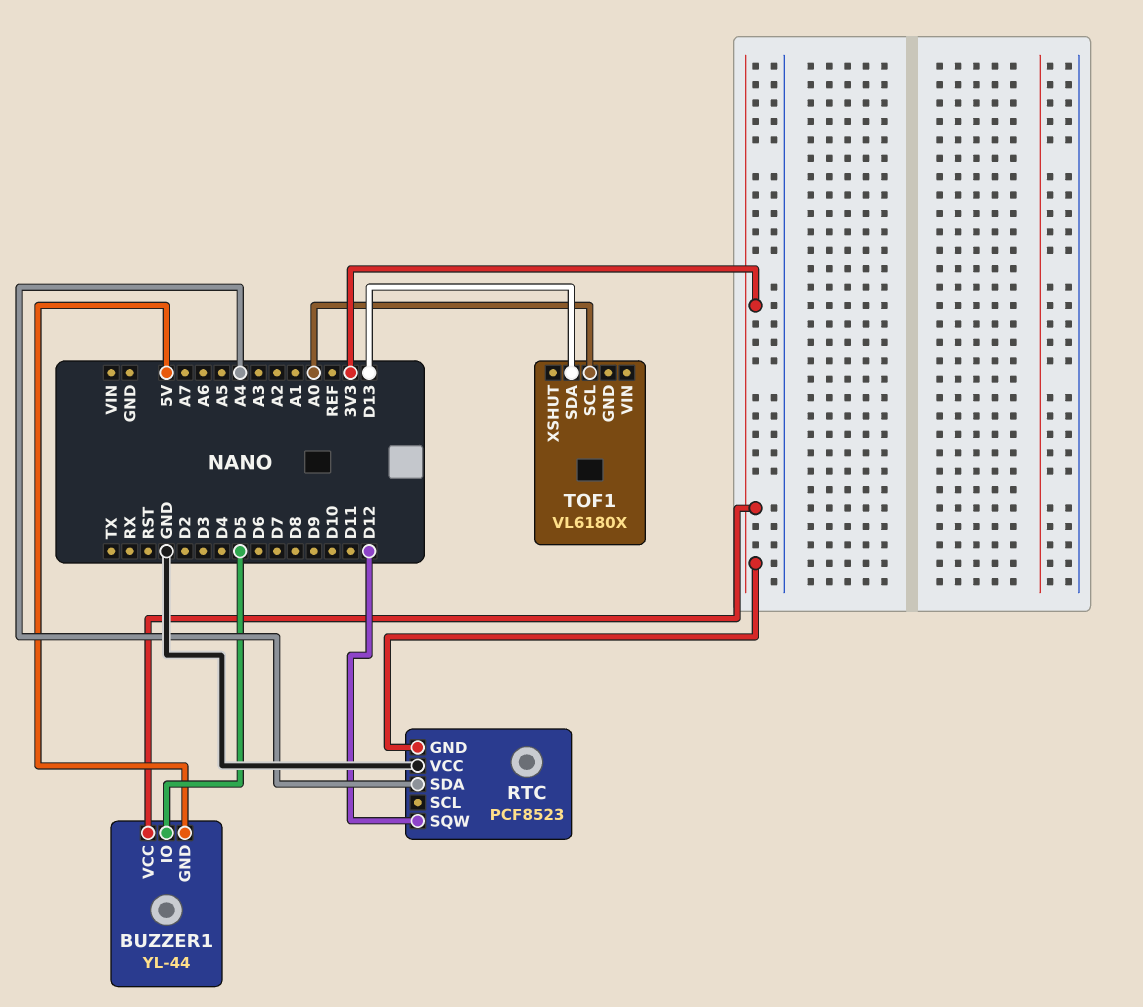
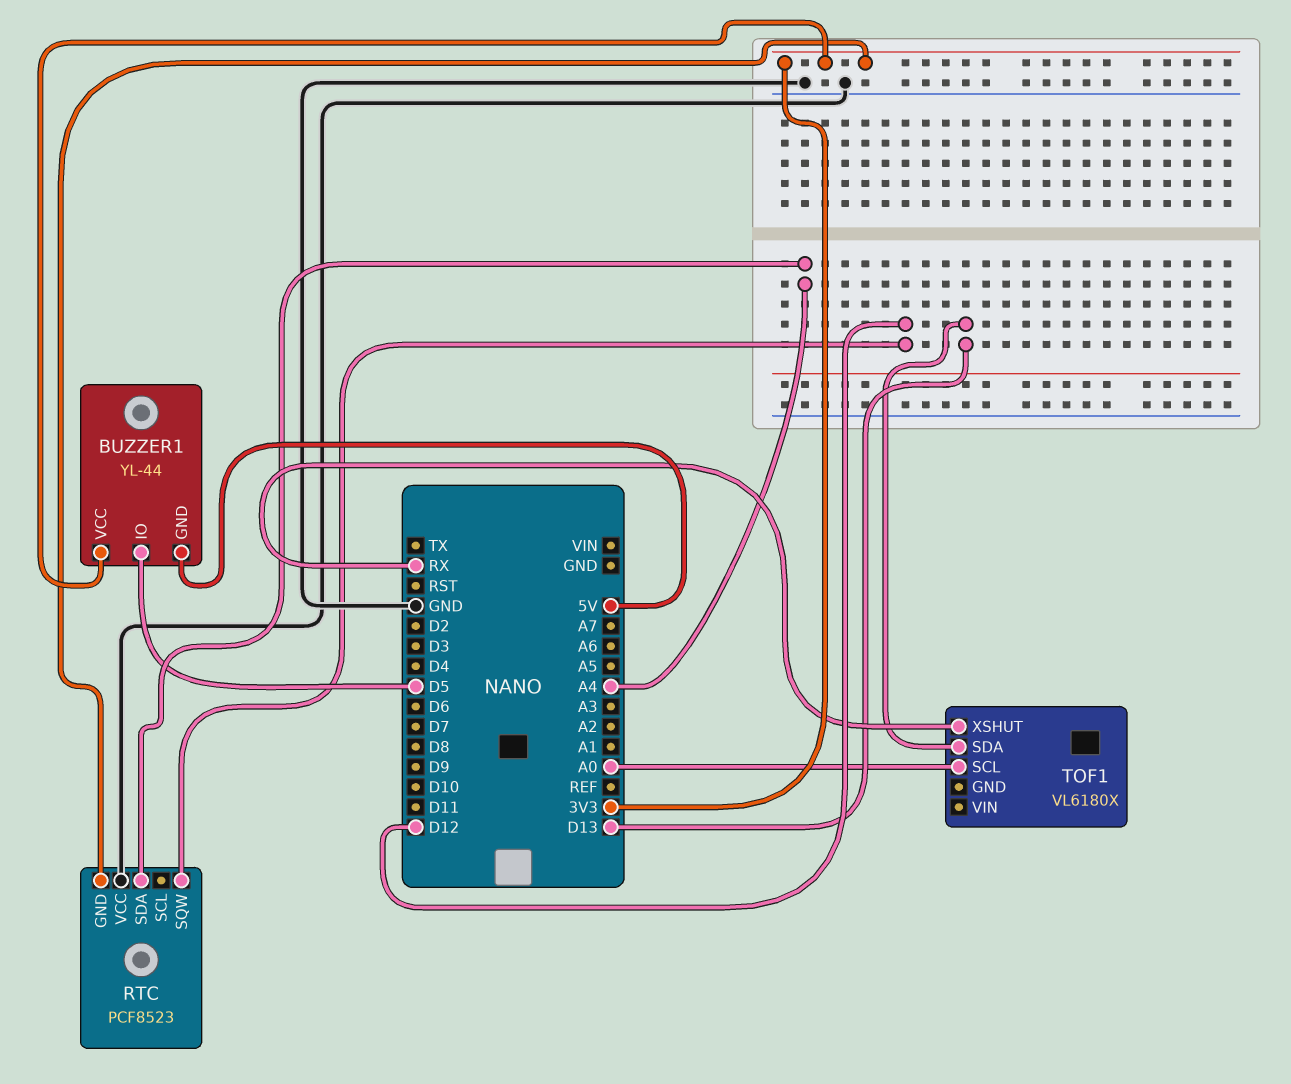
TOF1 pin XSHUT: none -> RX

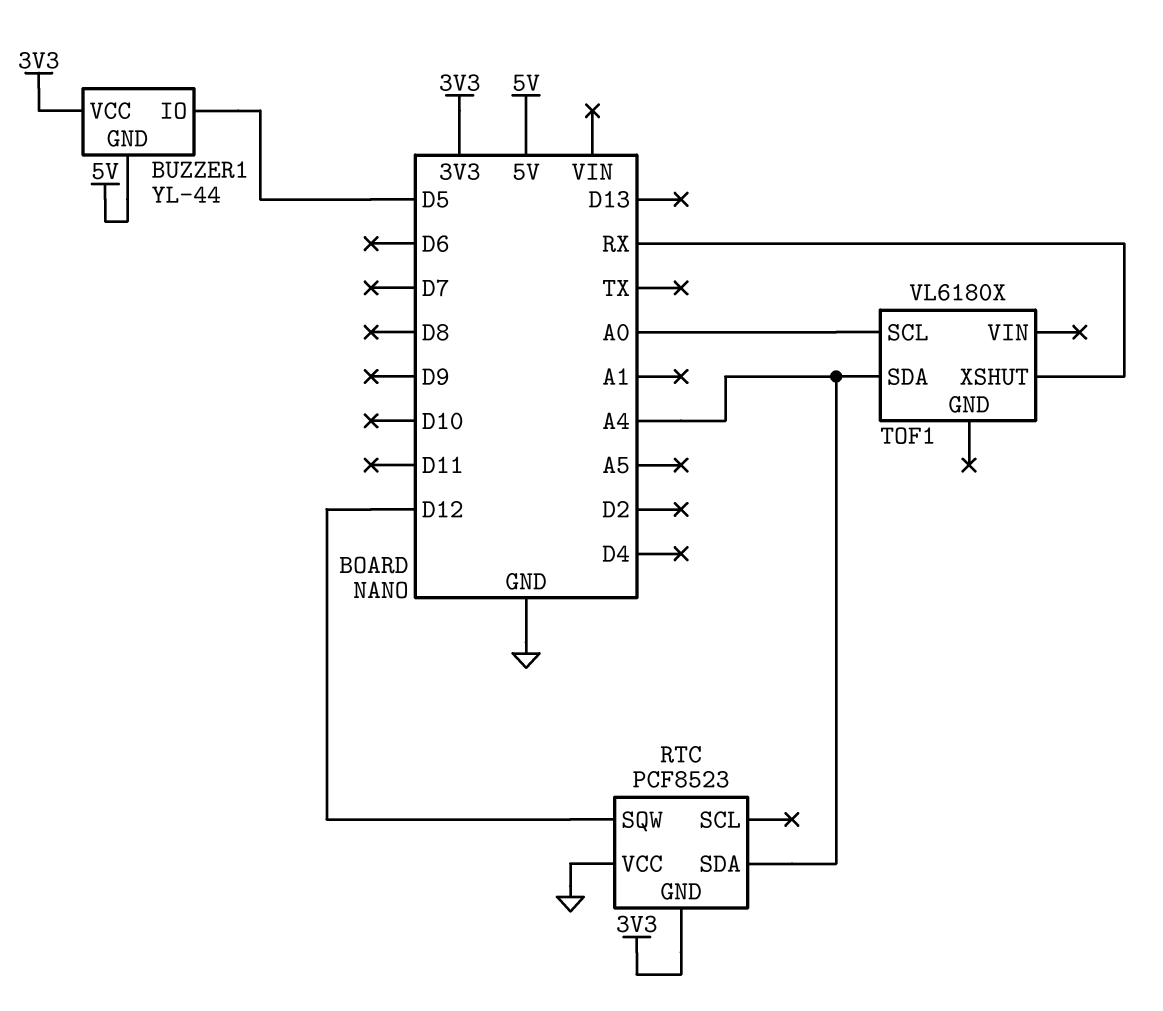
TOF1 pin SDA: D13 -> A4

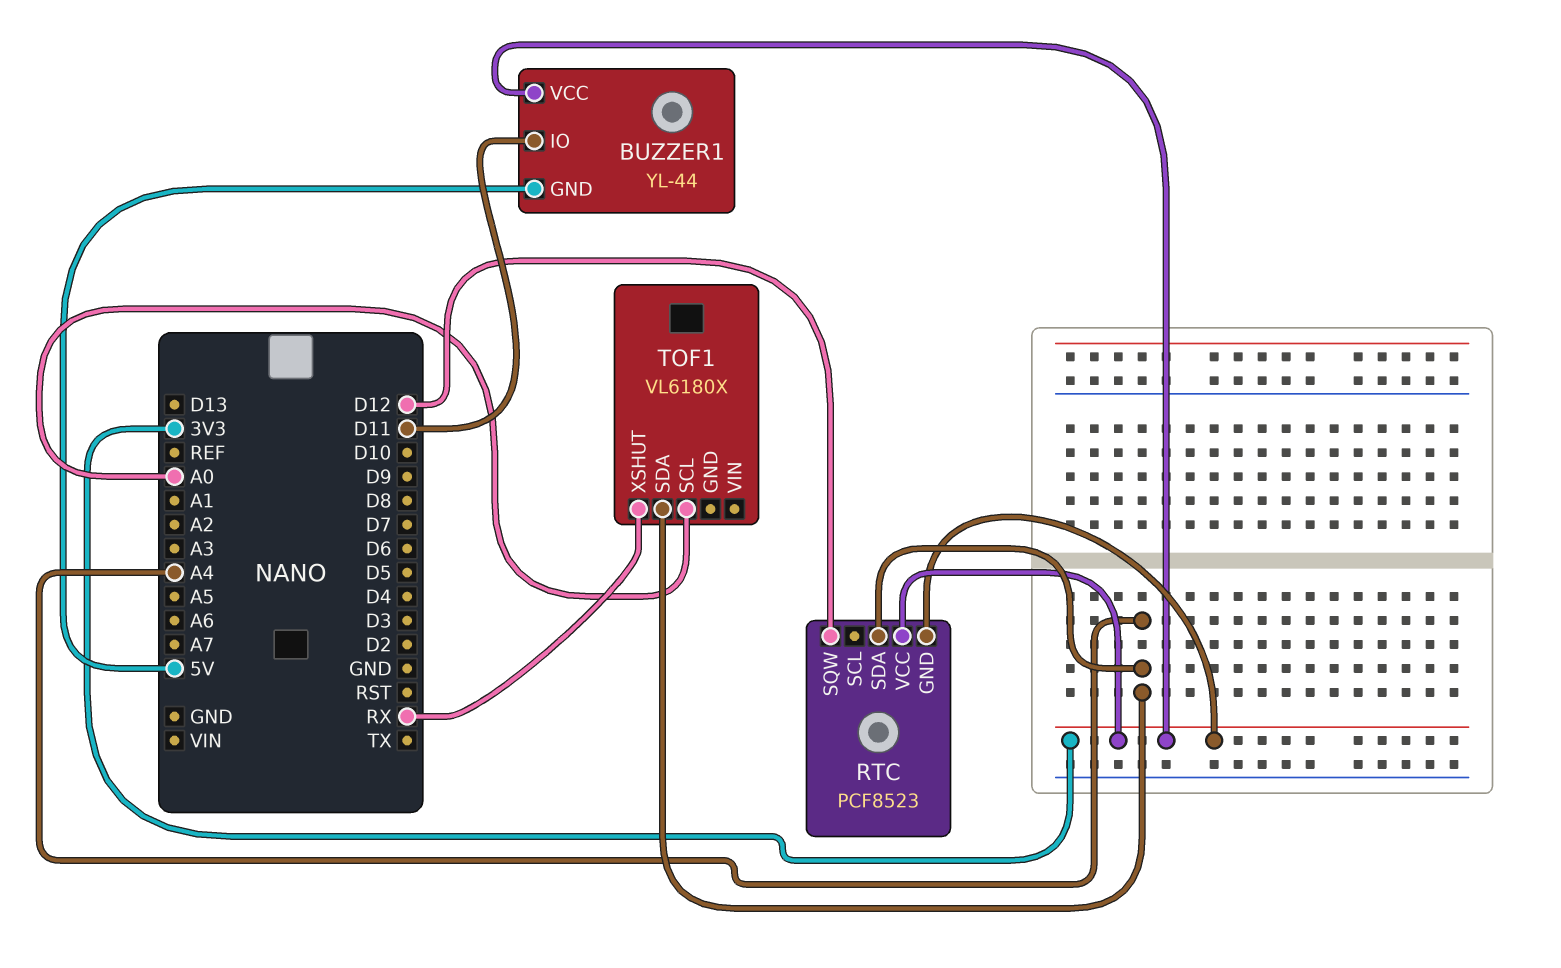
BUZZER1 pin IO: D5 -> D11
RTC pin VCC: GND -> 3V3

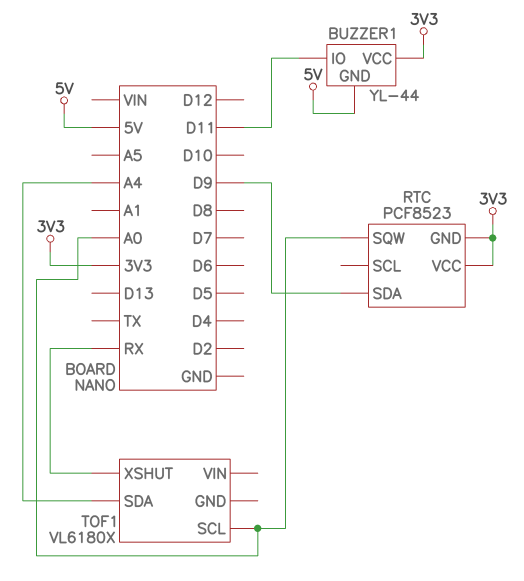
RTC pin SDA: A4 -> D9
RTC pin SQW: D12 -> A0

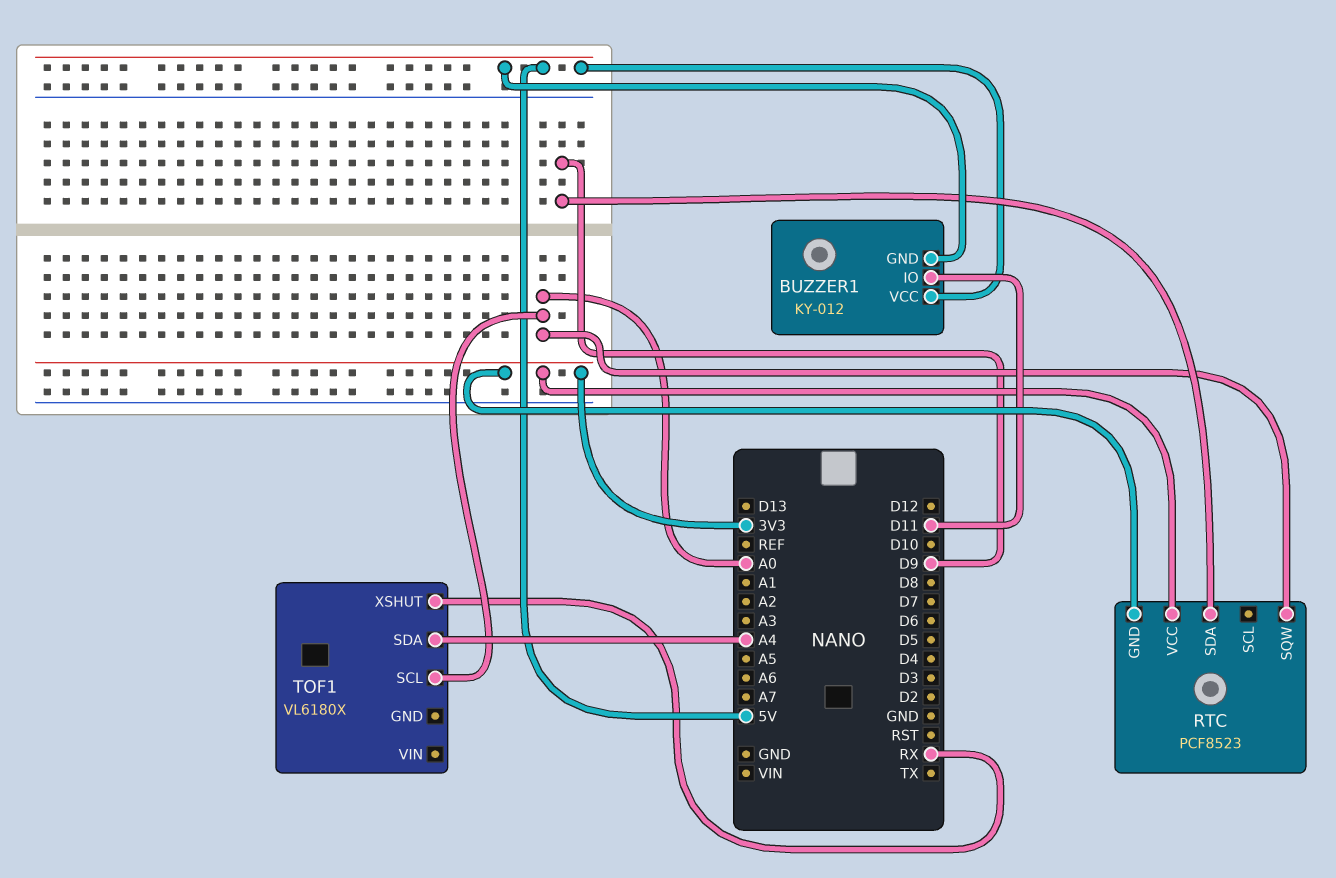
BUZZER1: YL-44 -> KY-012
BUZZER1 pin VCC: 3V3 -> 5V

